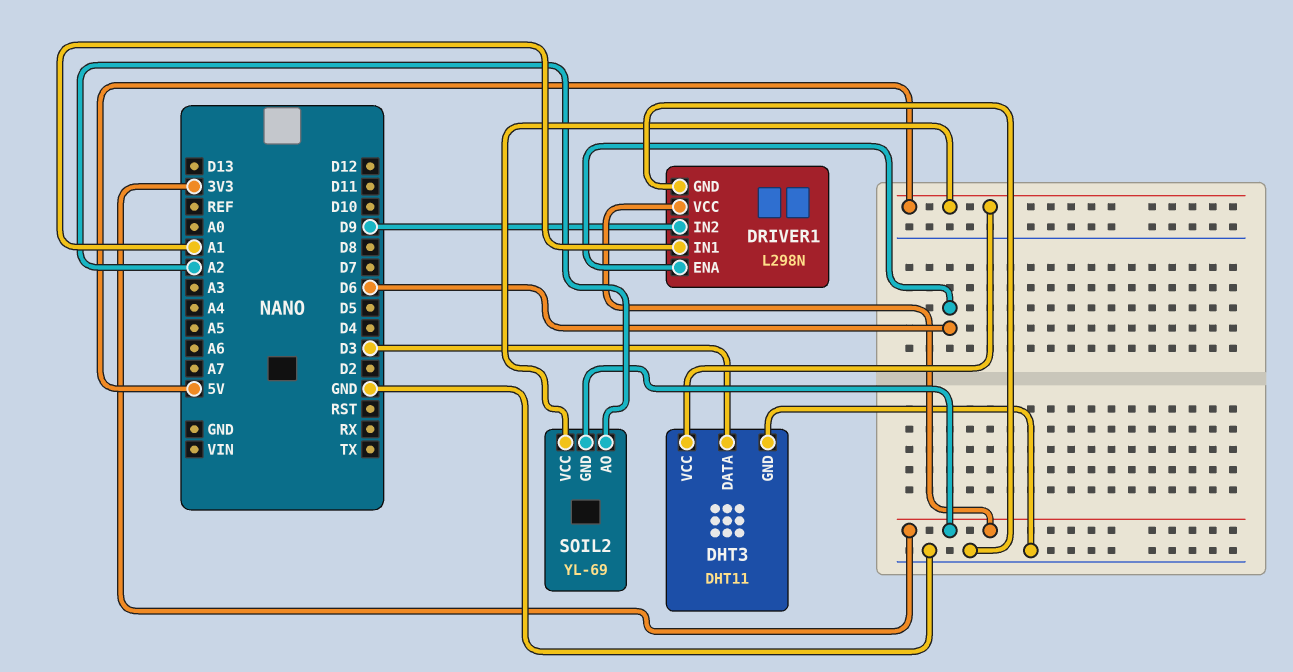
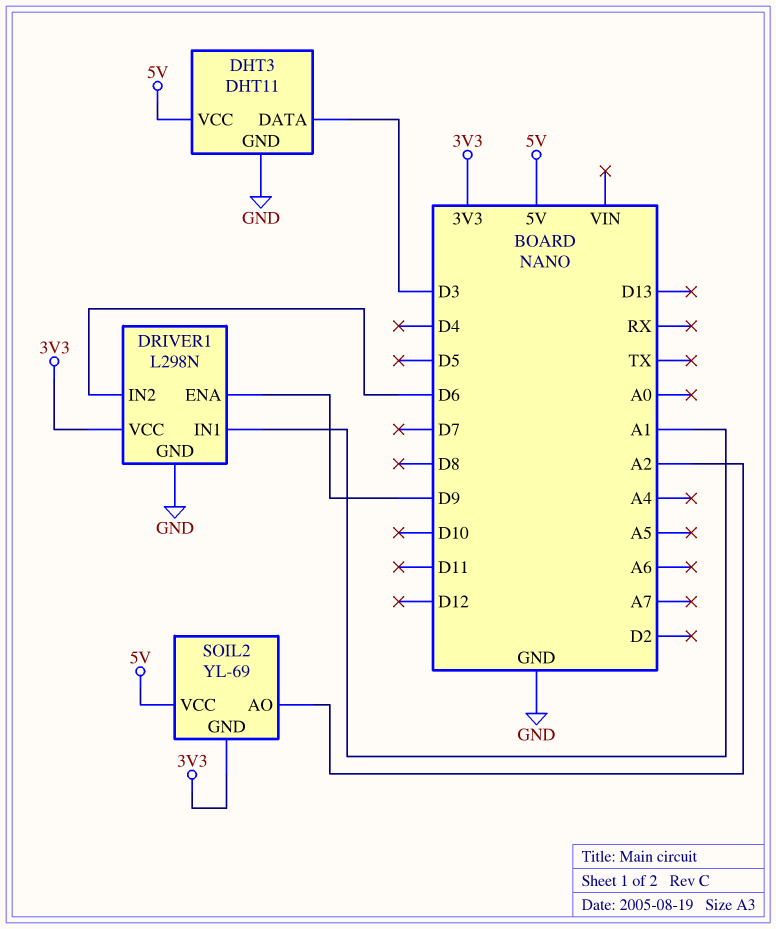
DRIVER1 pin ENA: D6 -> D9
DRIVER1 pin IN2: D9 -> D6

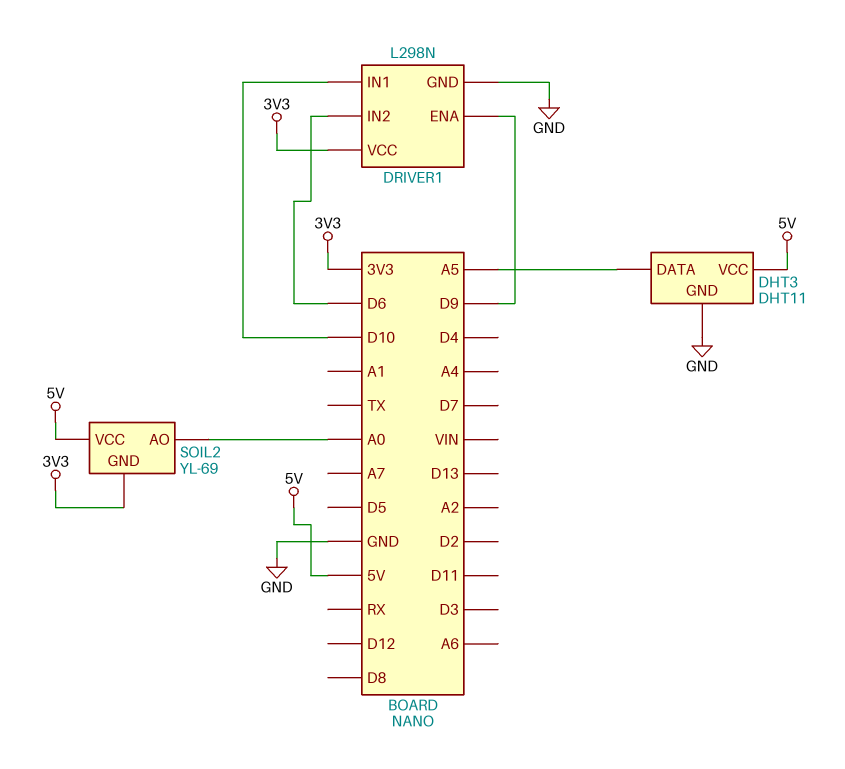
DHT3 pin DATA: D3 -> A5
DRIVER1 pin IN1: A1 -> D10
SOIL2 pin AO: A2 -> A0

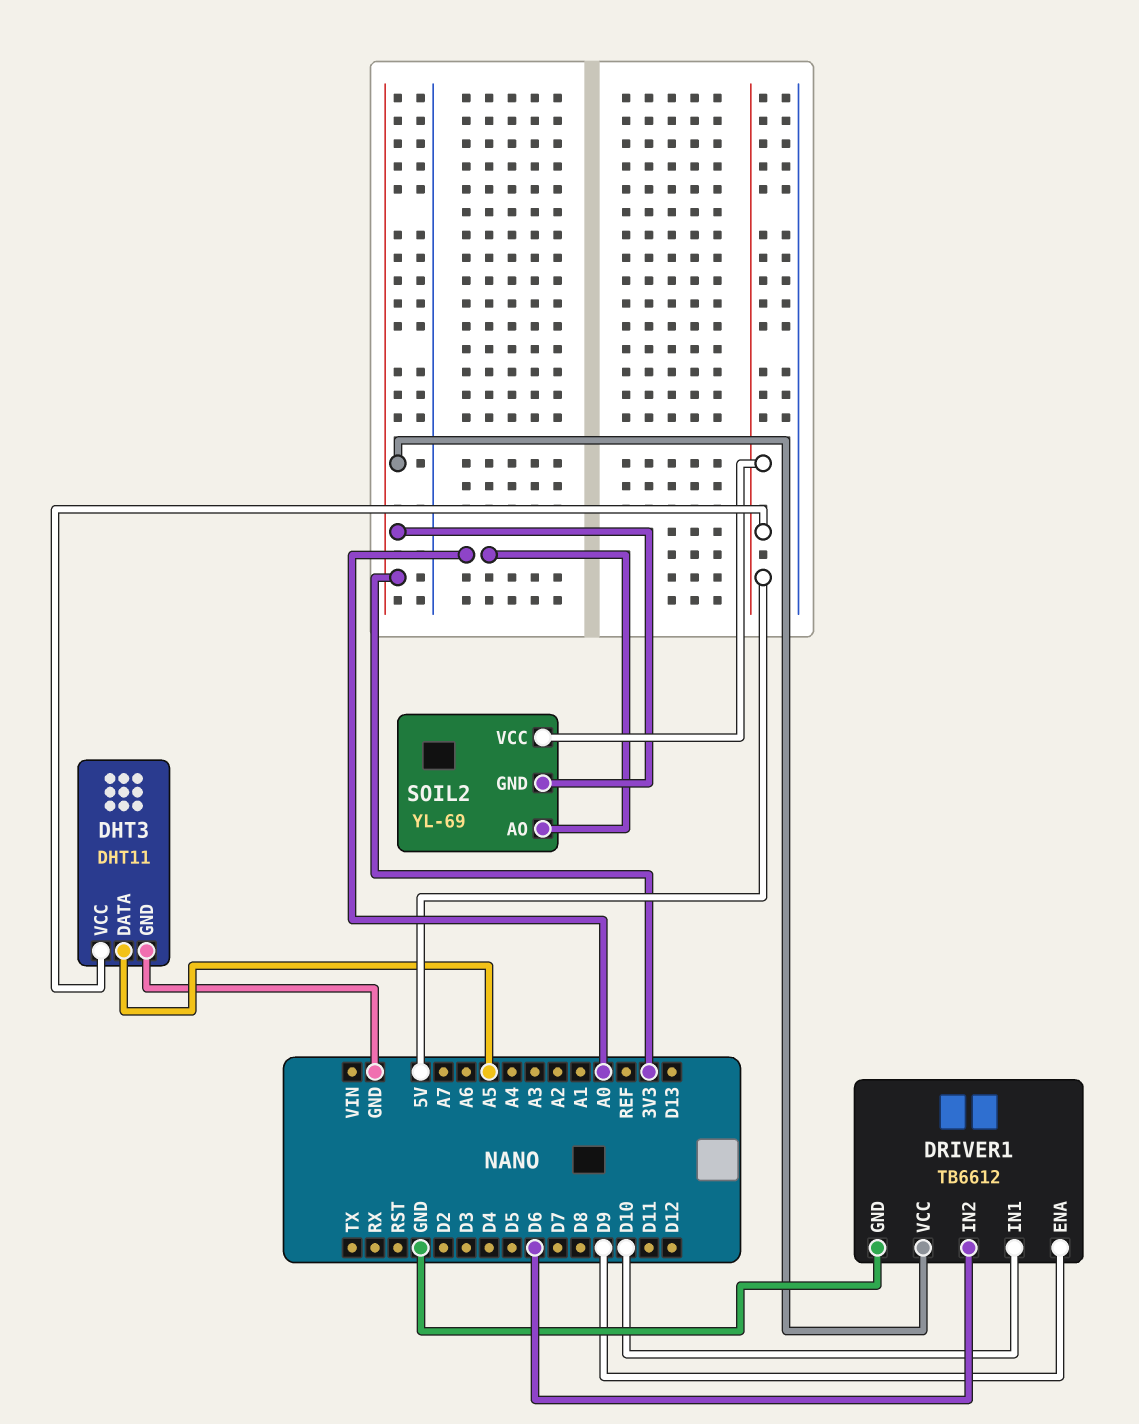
DRIVER1: L298N -> TB6612

